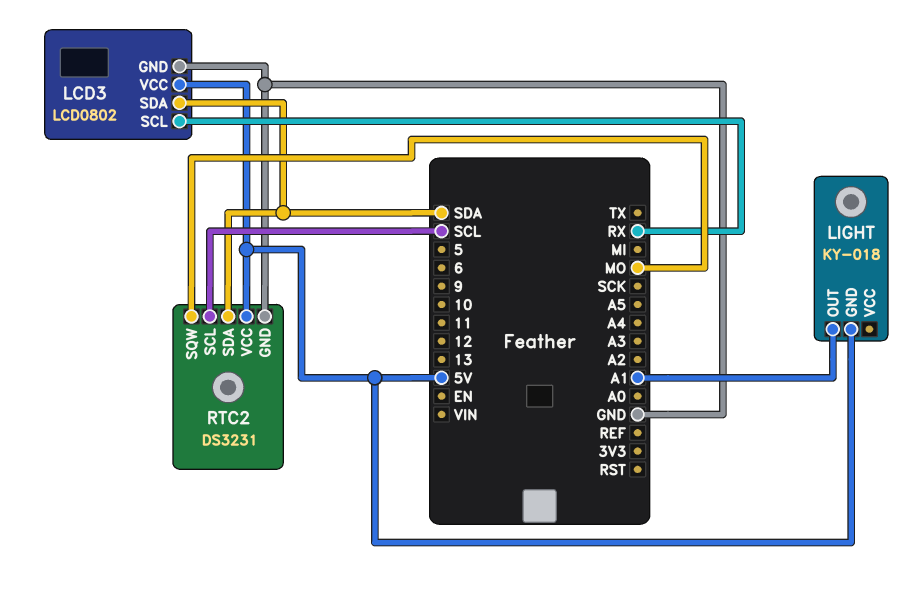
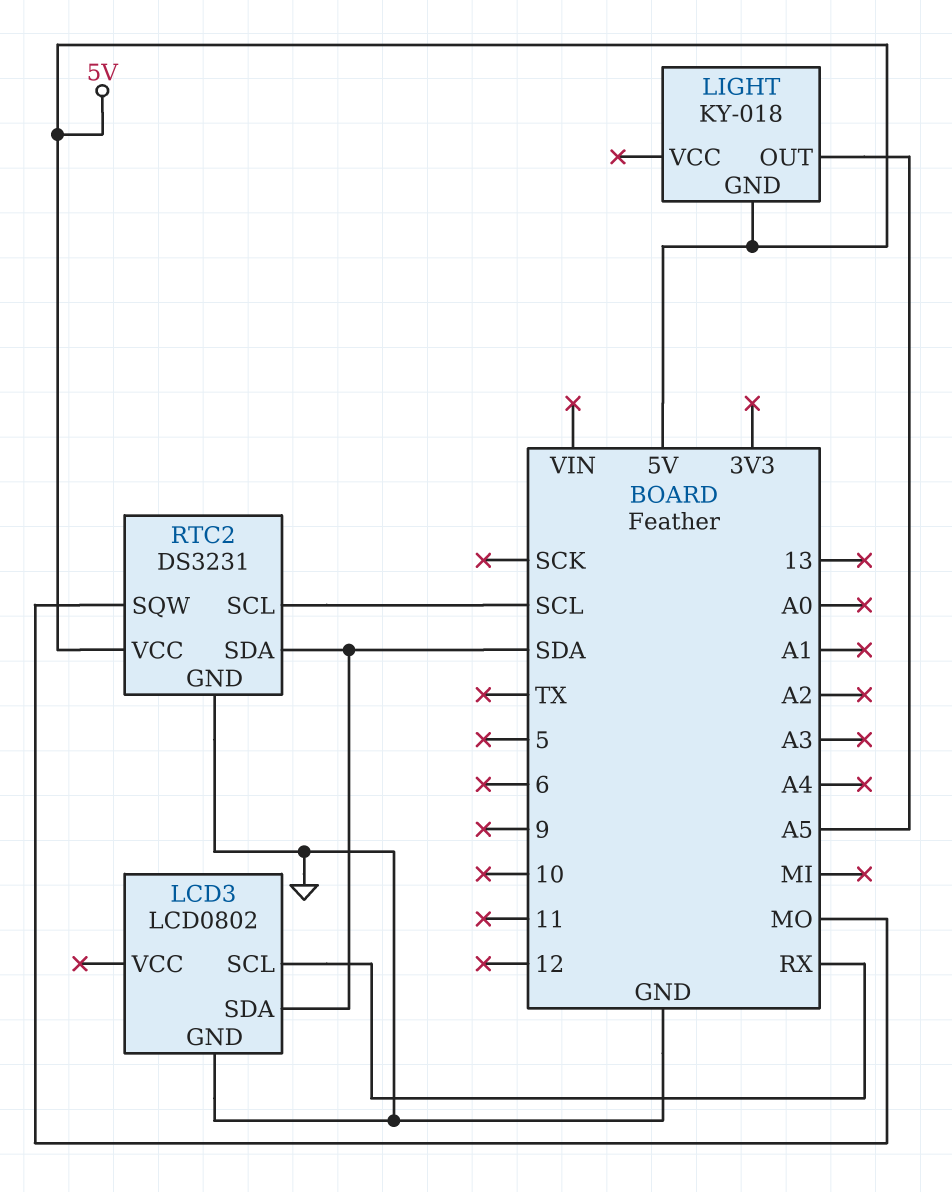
LCD3 pin VCC: 5V -> none
LIGHT pin OUT: A1 -> A5

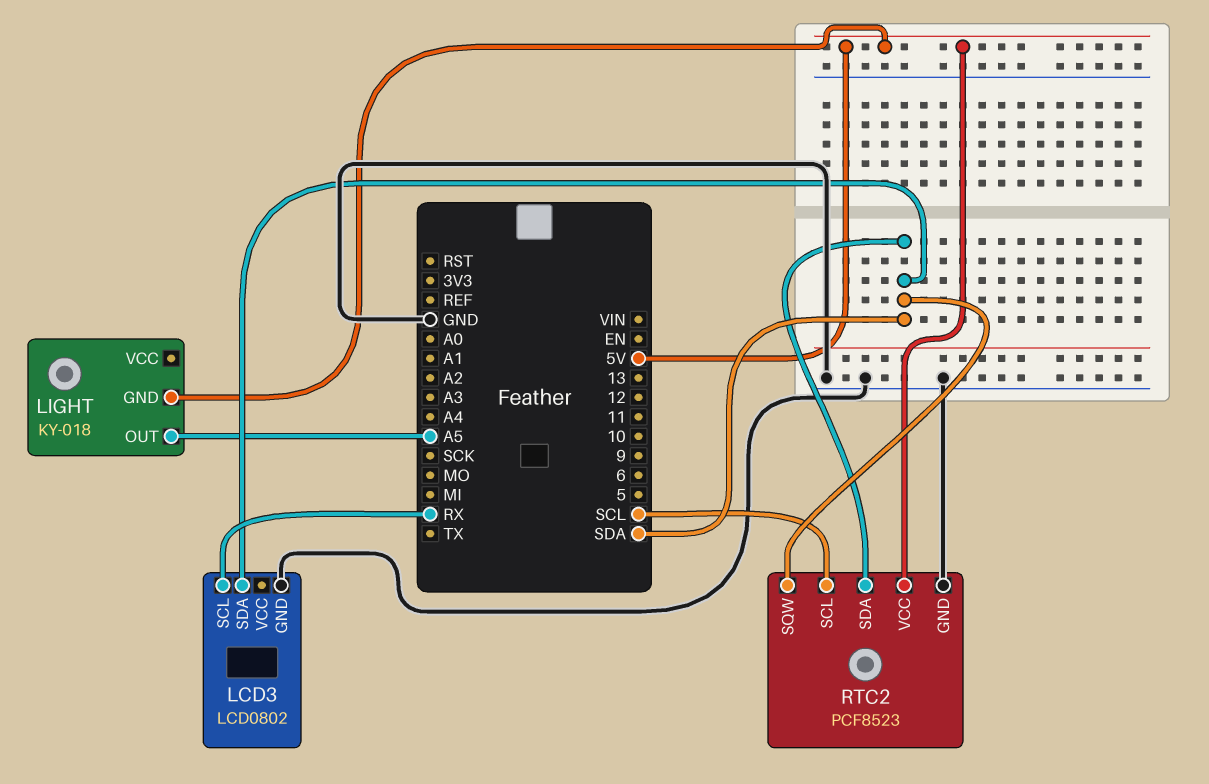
RTC2: DS3231 -> PCF8523
RTC2 pin SQW: MO -> SDA

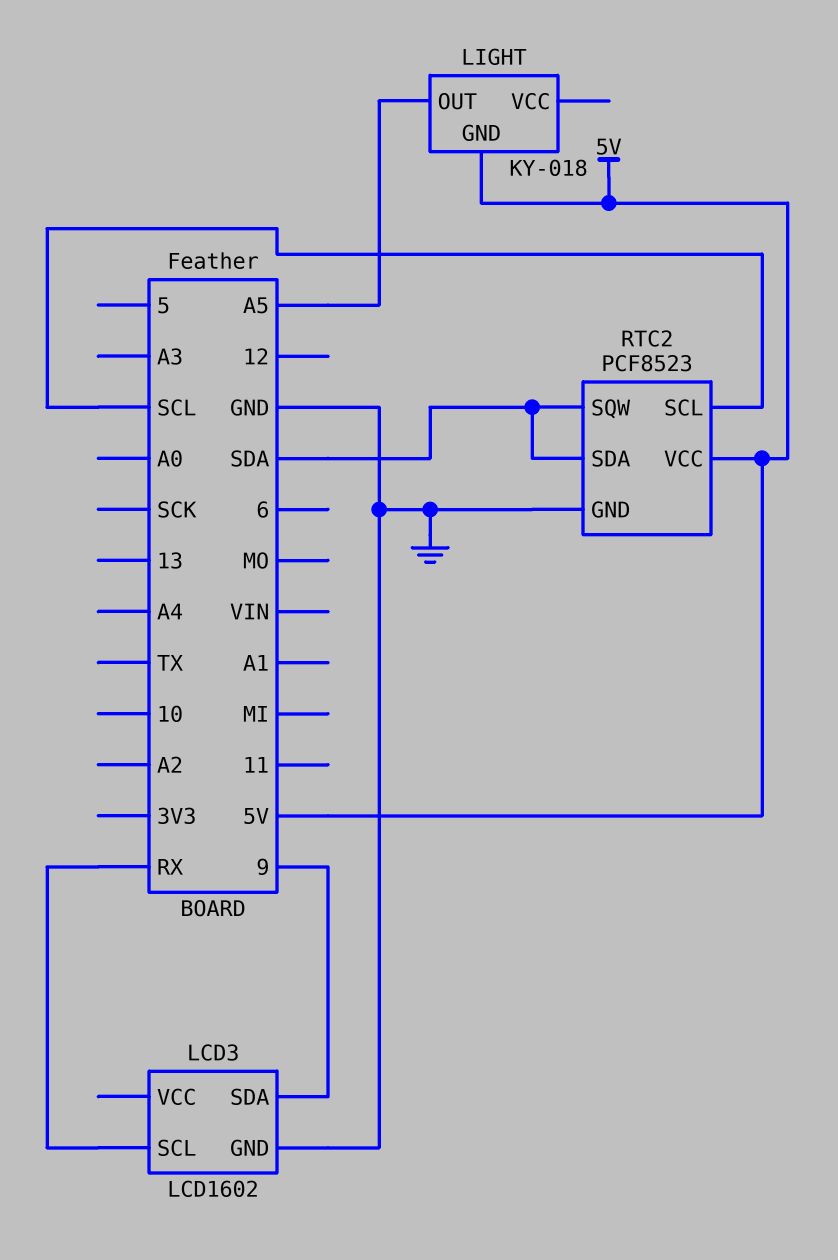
LCD3: LCD0802 -> LCD1602
LCD3 pin SDA: SDA -> 9

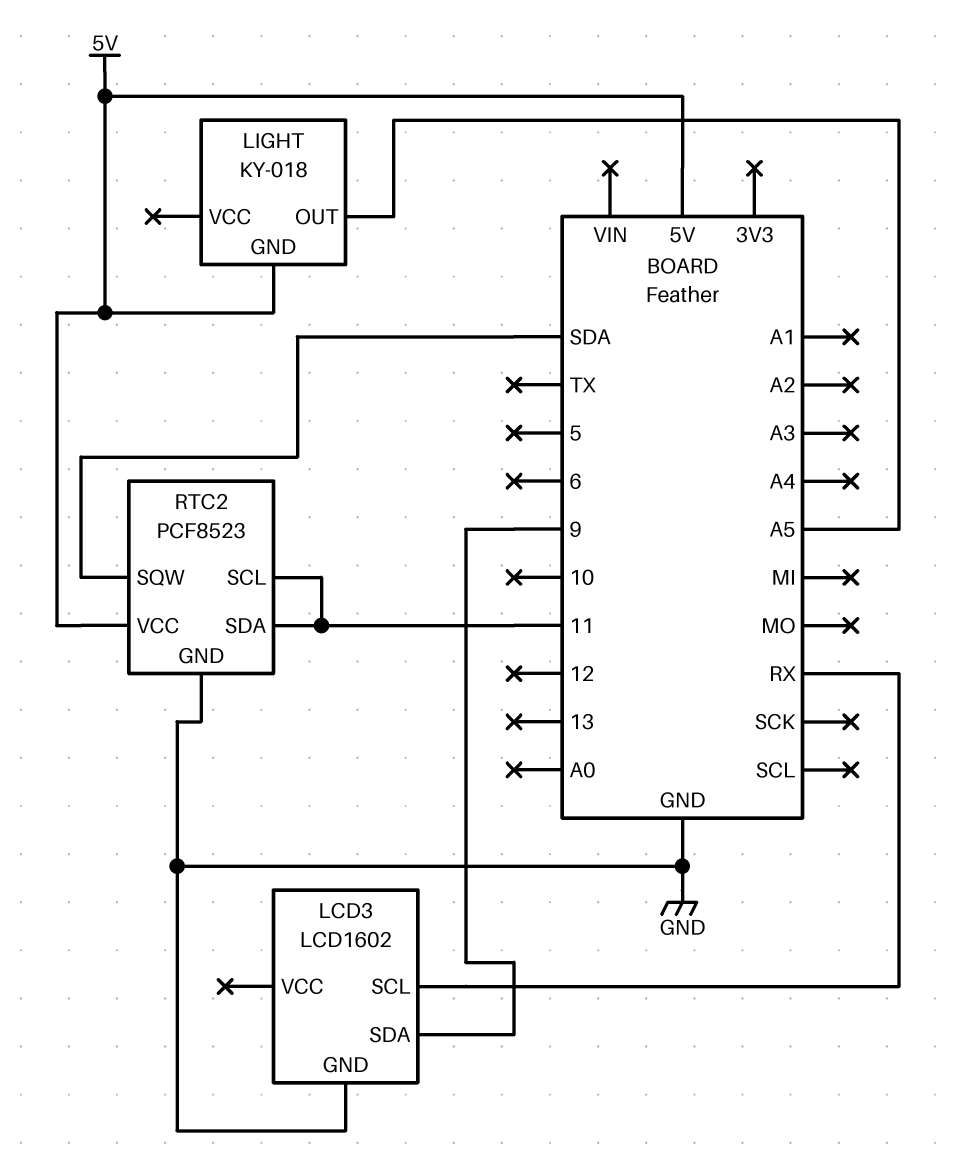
RTC2 pin SCL: SCL -> 11
RTC2 pin SDA: SDA -> 11

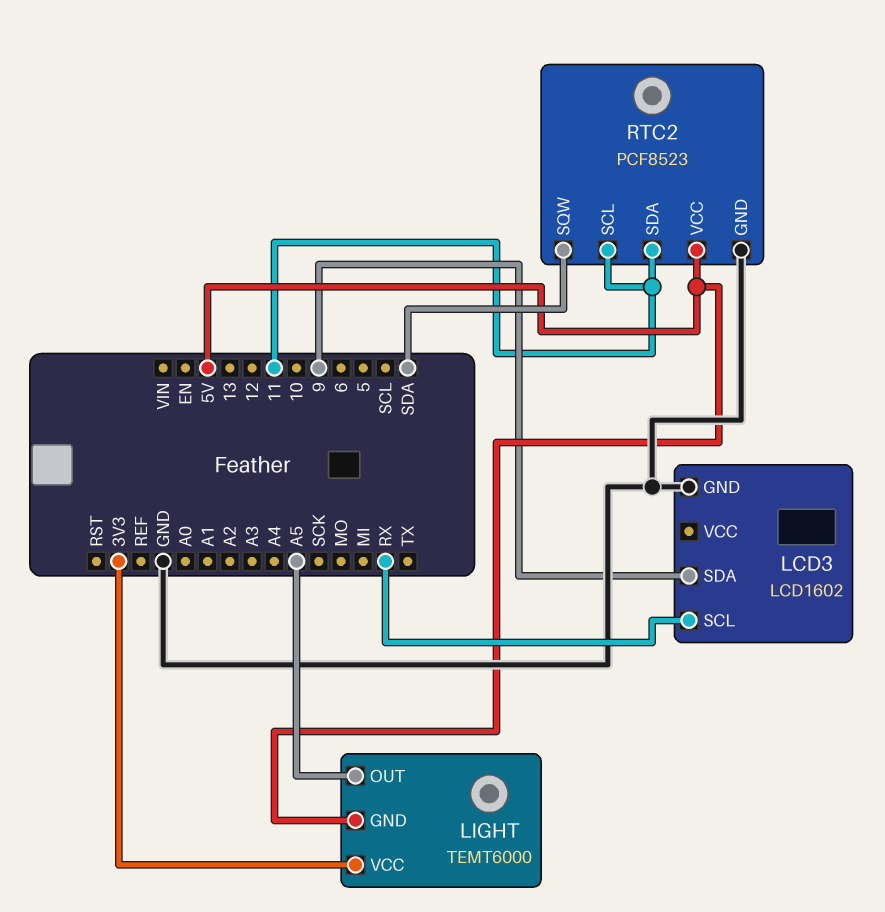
LIGHT: KY-018 -> TEMT6000
LIGHT pin VCC: none -> 3V3

